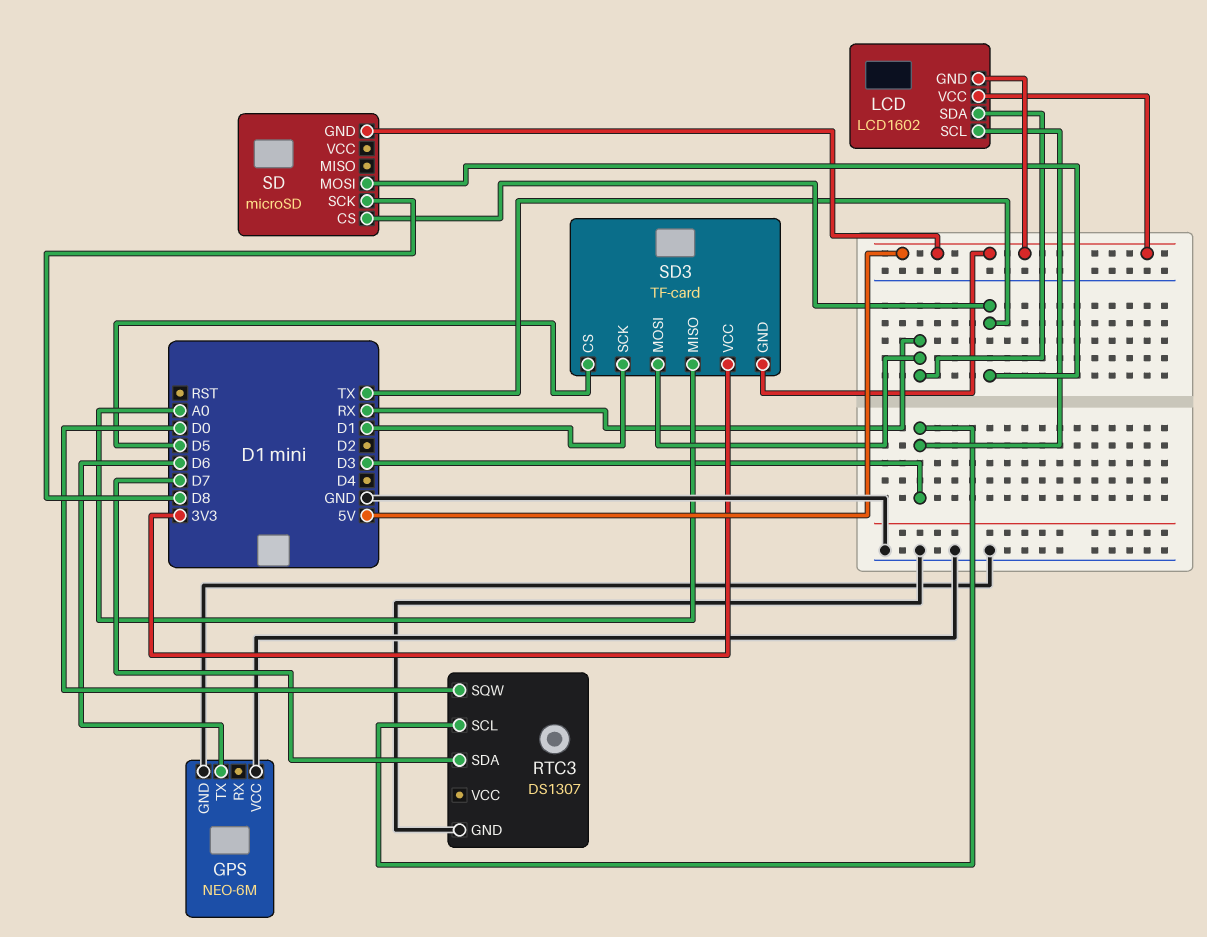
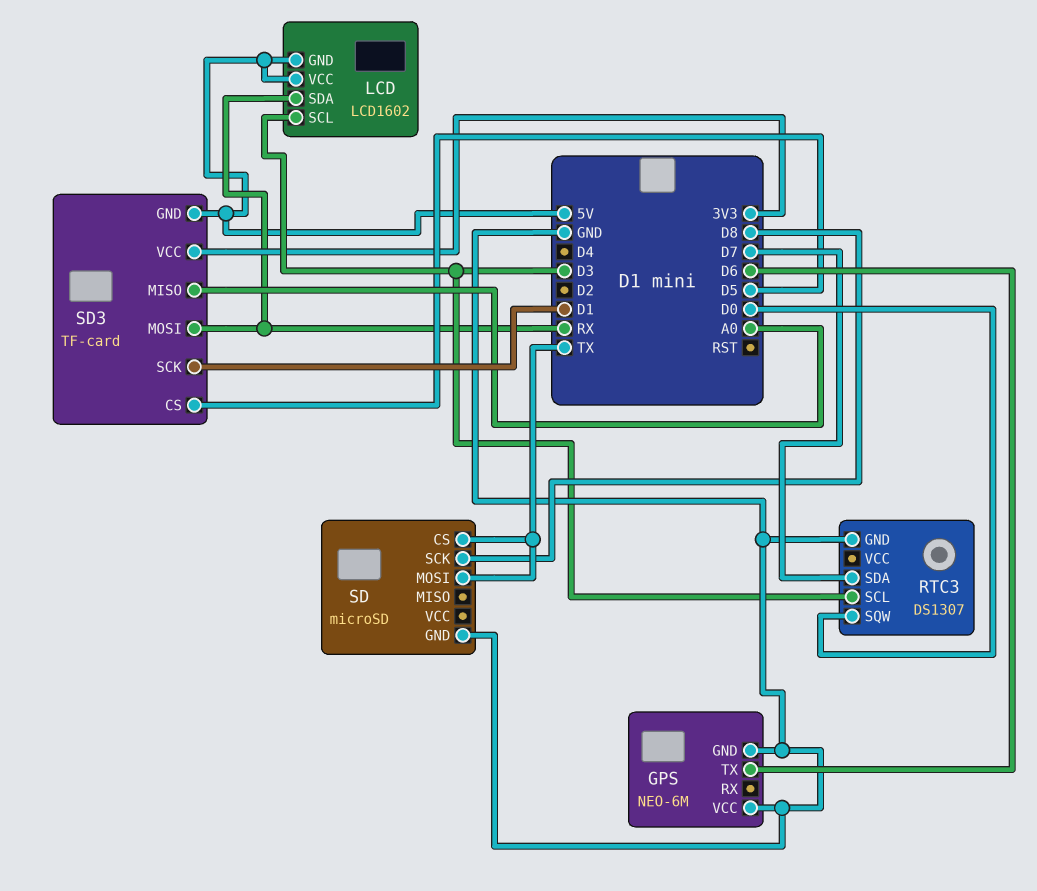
SD pin GND: 5V -> GND

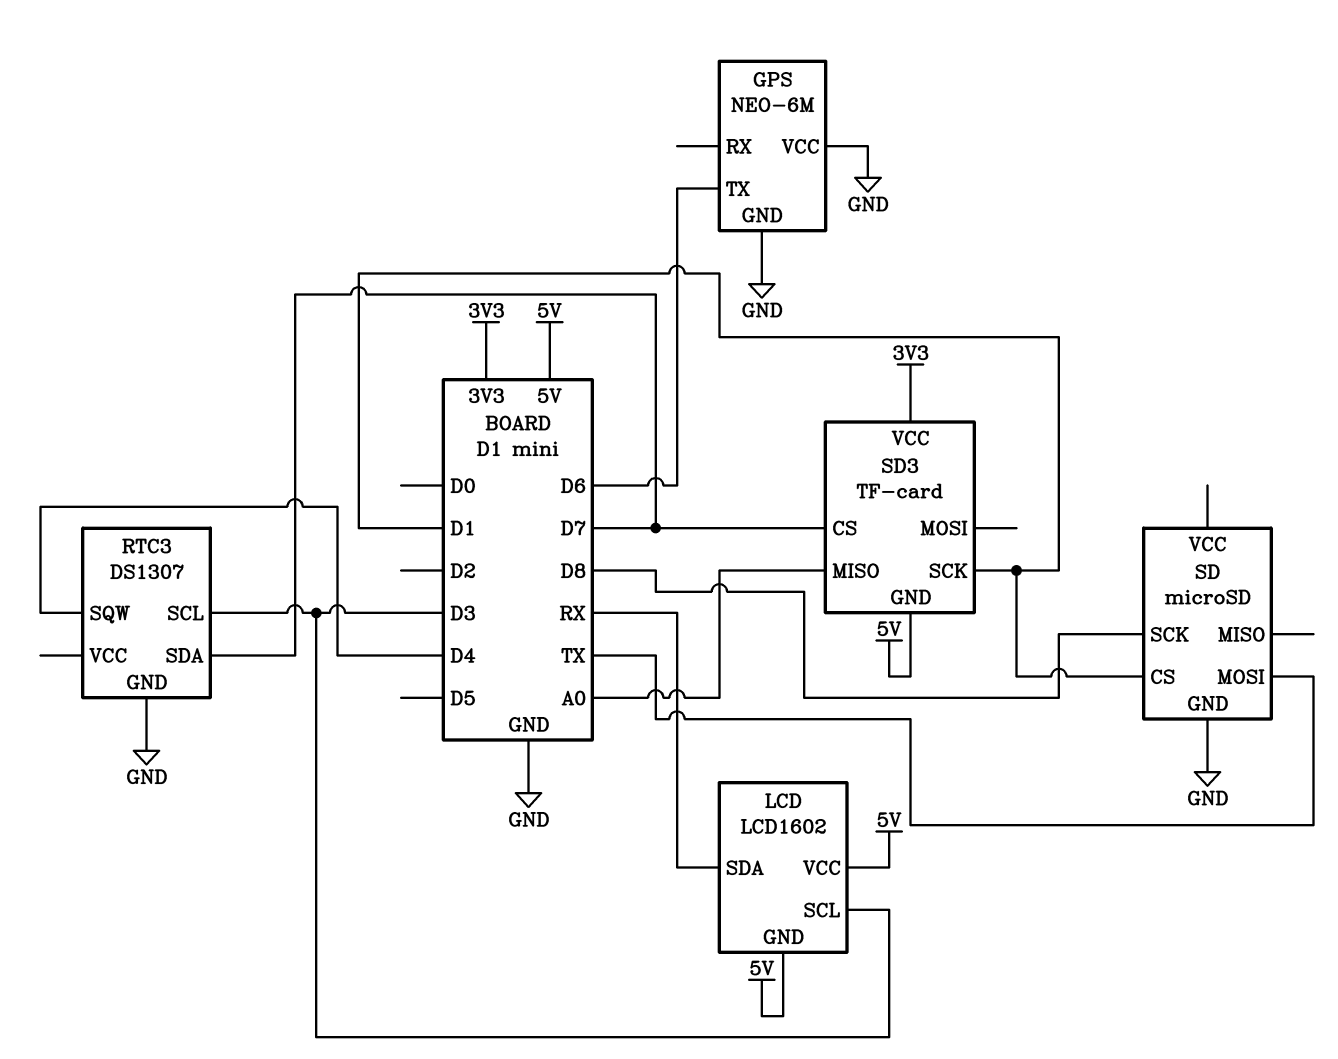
RTC3 pin SQW: D0 -> D4
SD pin CS: TX -> D1
SD3 pin CS: D5 -> D7
SD3 pin MOSI: RX -> none

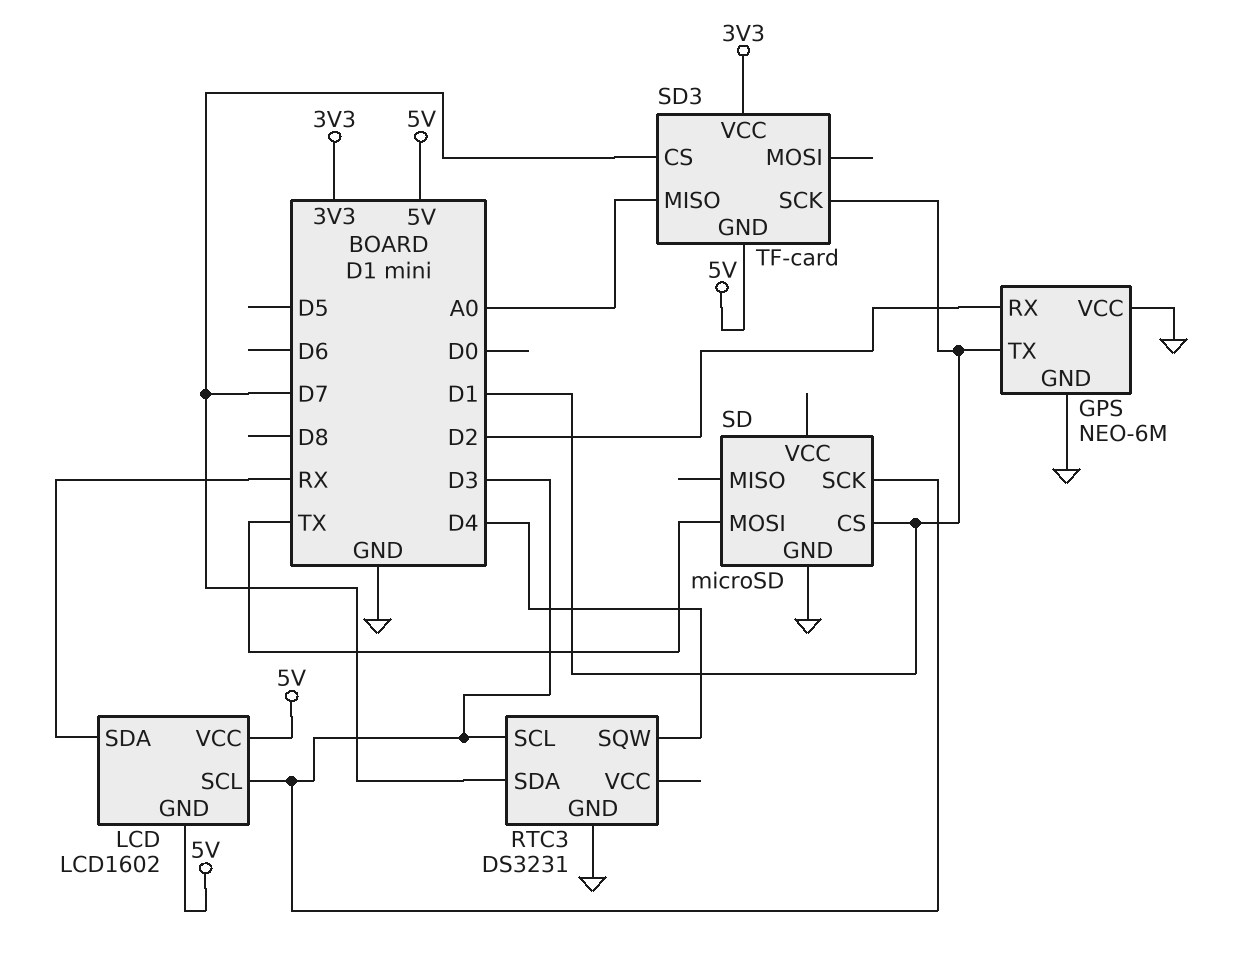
GPS pin RX: none -> D2
GPS pin TX: D6 -> D1
RTC3: DS1307 -> DS3231
SD pin SCK: D8 -> D3

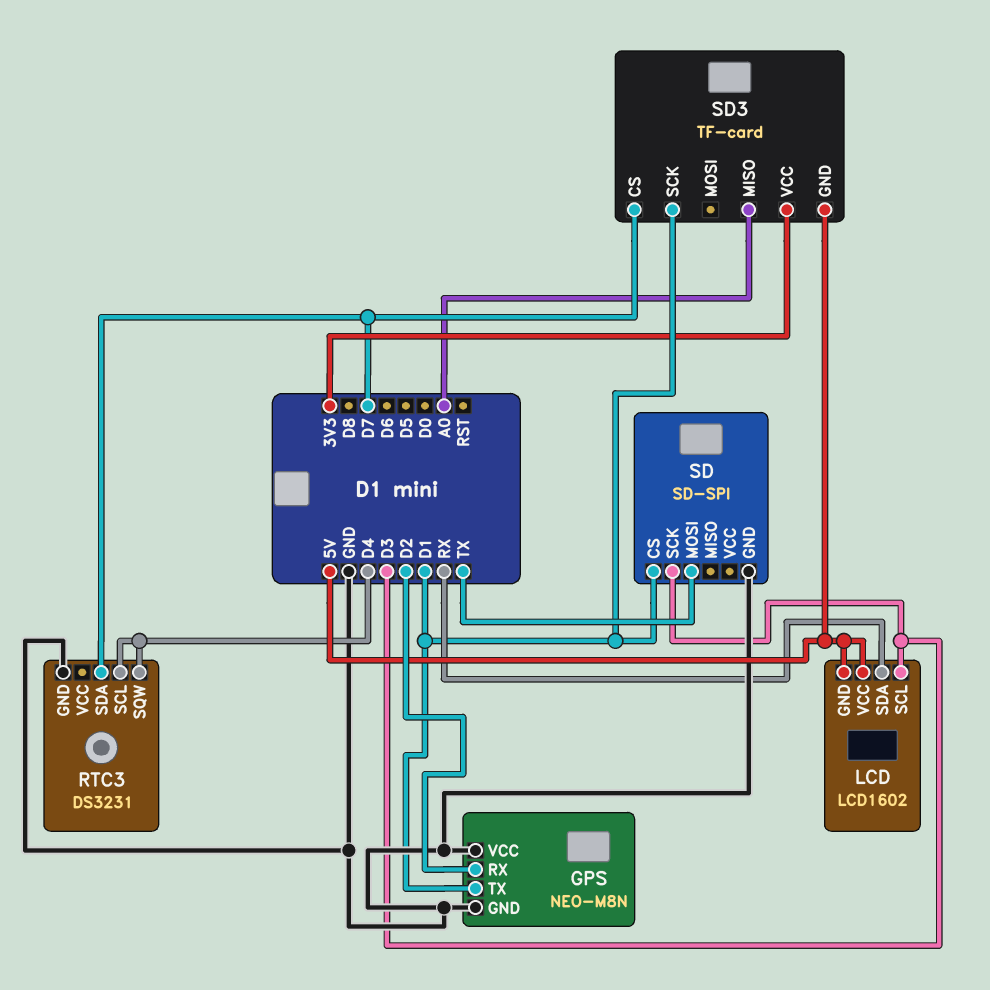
GPS: NEO-6M -> NEO-M8N
RTC3 pin SCL: D3 -> D4
SD: microSD -> SD-SPI

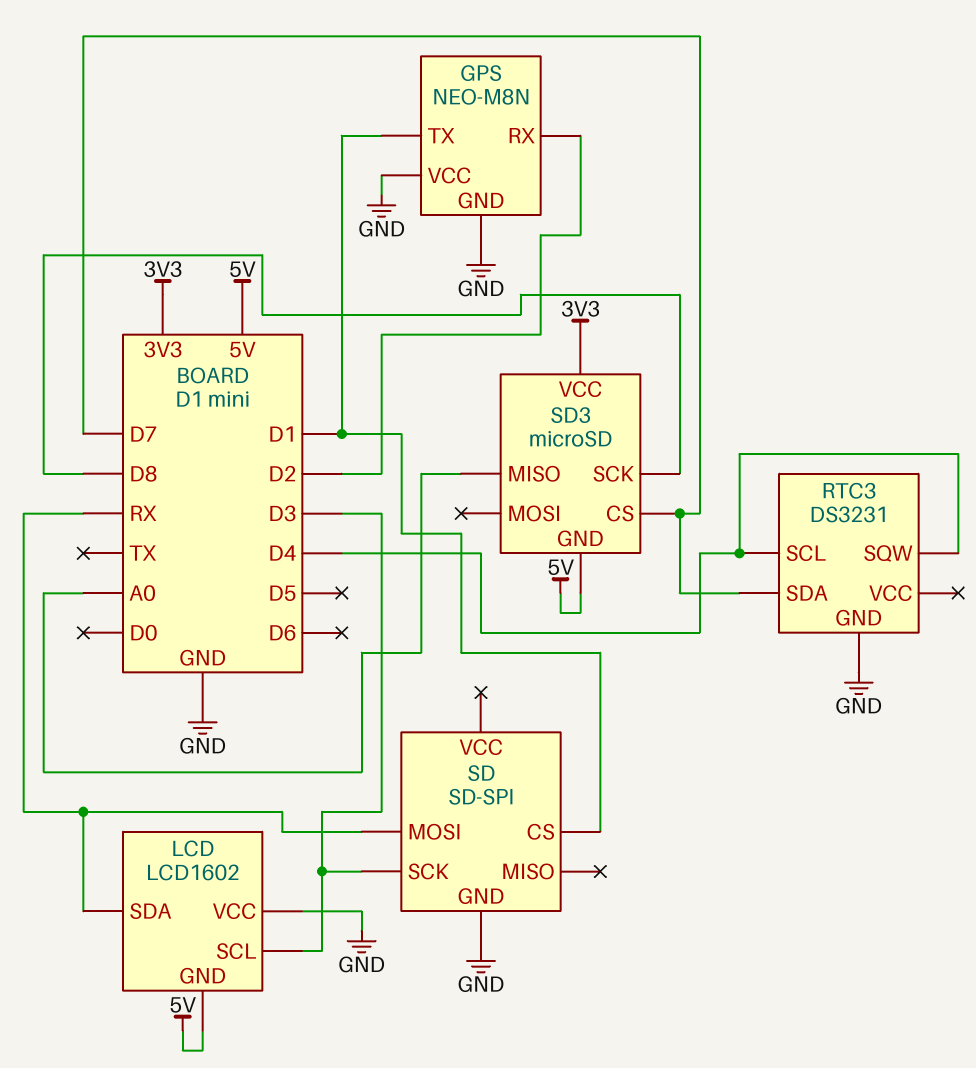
LCD pin VCC: 5V -> GND
SD pin MOSI: TX -> RX
SD3: TF-card -> microSD
SD3 pin SCK: D1 -> D8

